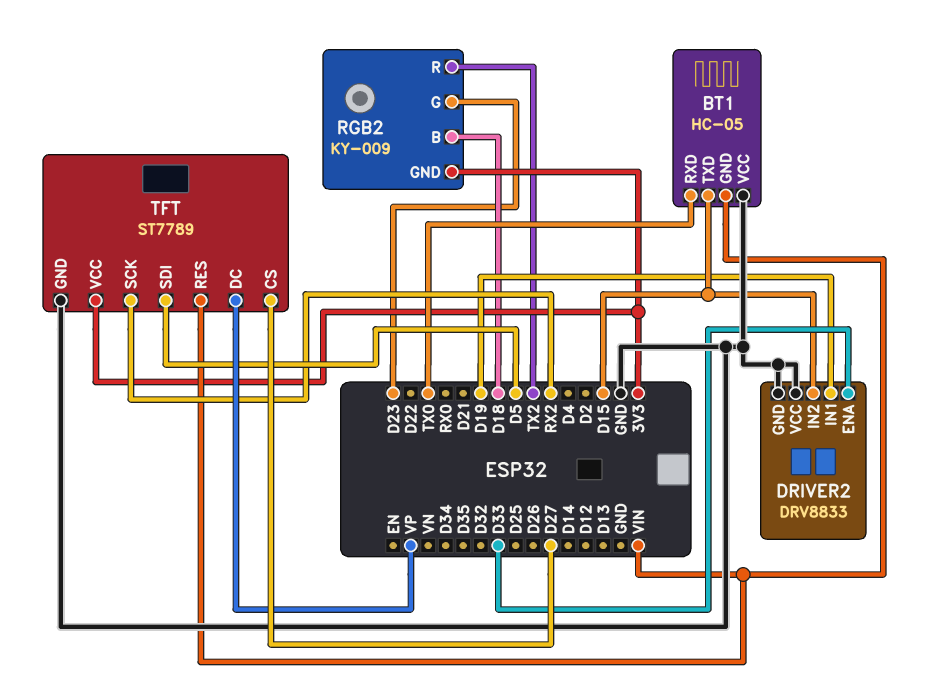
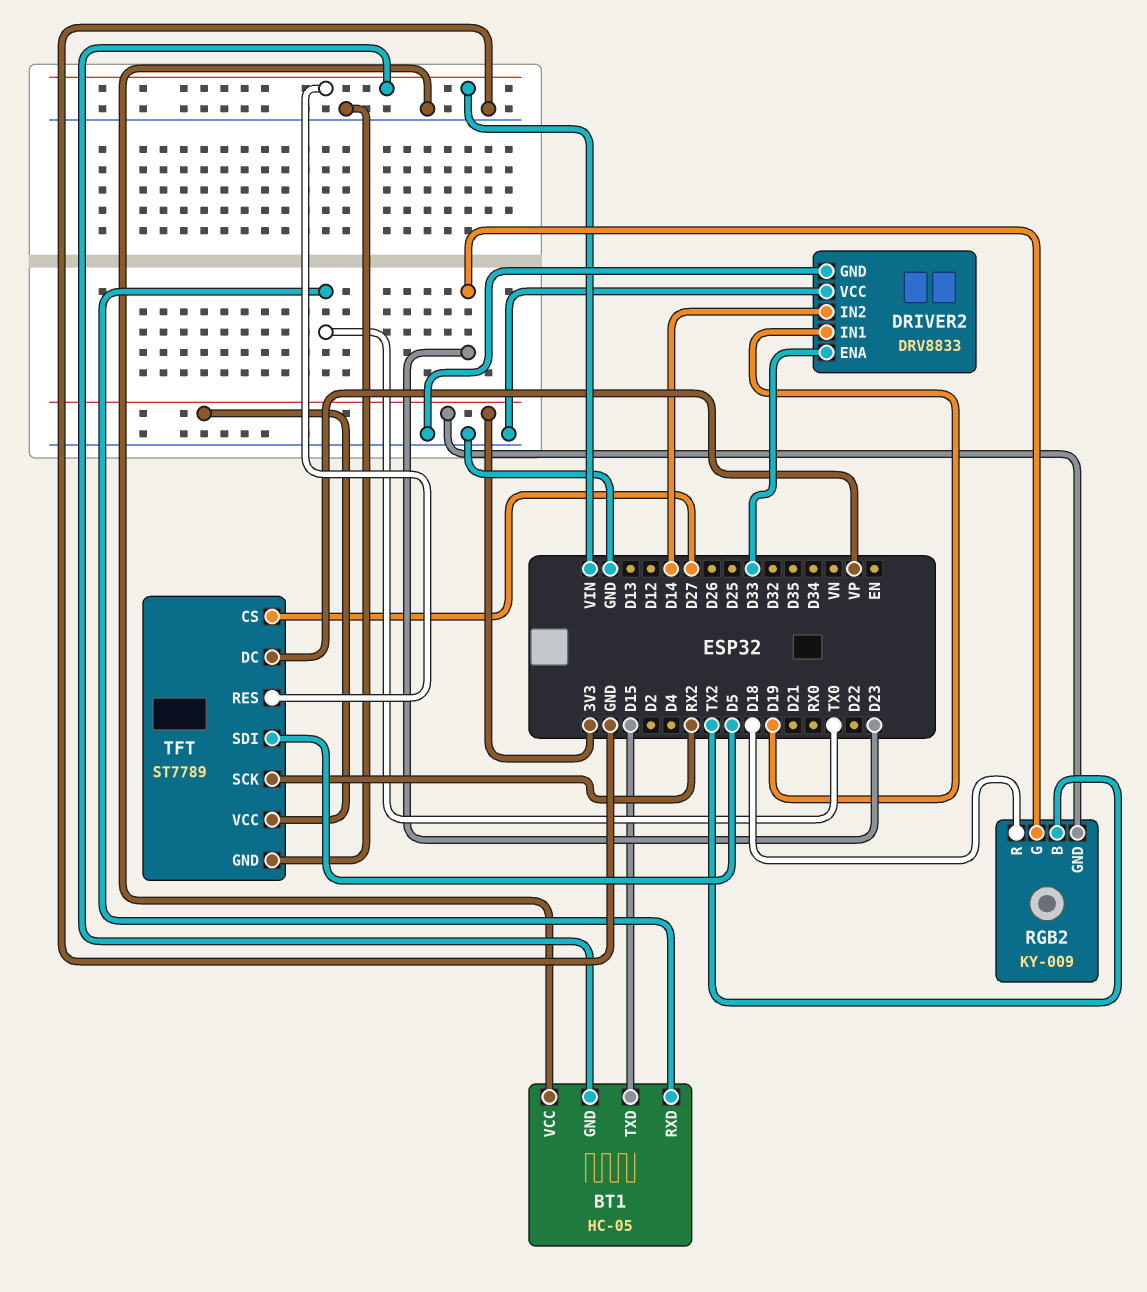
DRIVER2 pin IN2: D15 -> D14
RGB2 pin B: D18 -> TX2
RGB2 pin R: TX2 -> D18

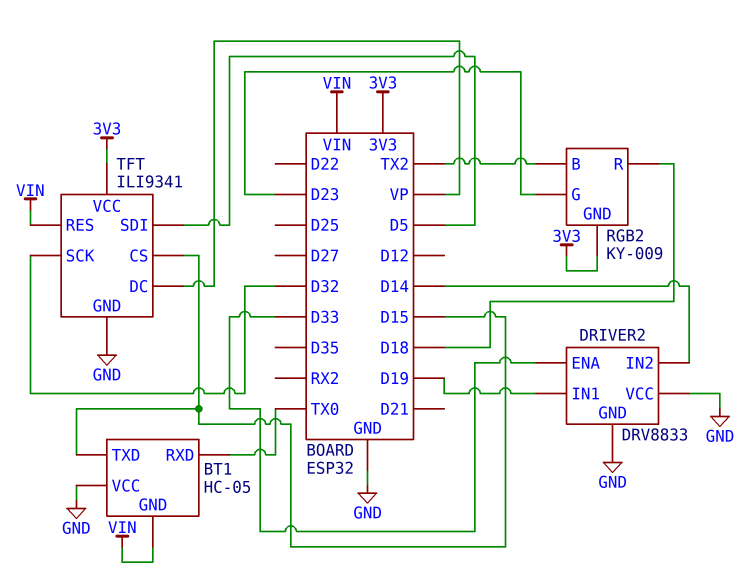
TFT: ST7789 -> ILI9341
TFT pin CS: D27 -> D15
TFT pin SCK: RX2 -> D32

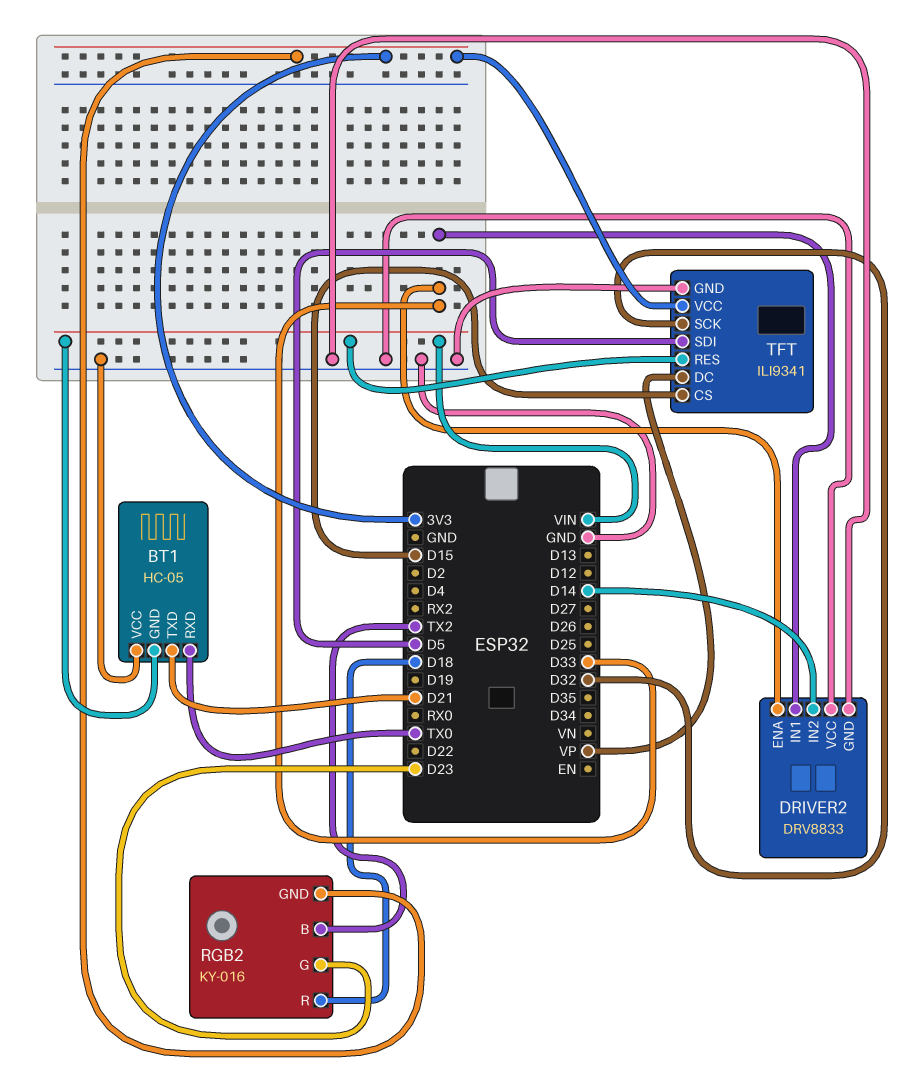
BT1 pin TXD: D15 -> D21
DRIVER2 pin IN1: D19 -> D33
RGB2: KY-009 -> KY-016

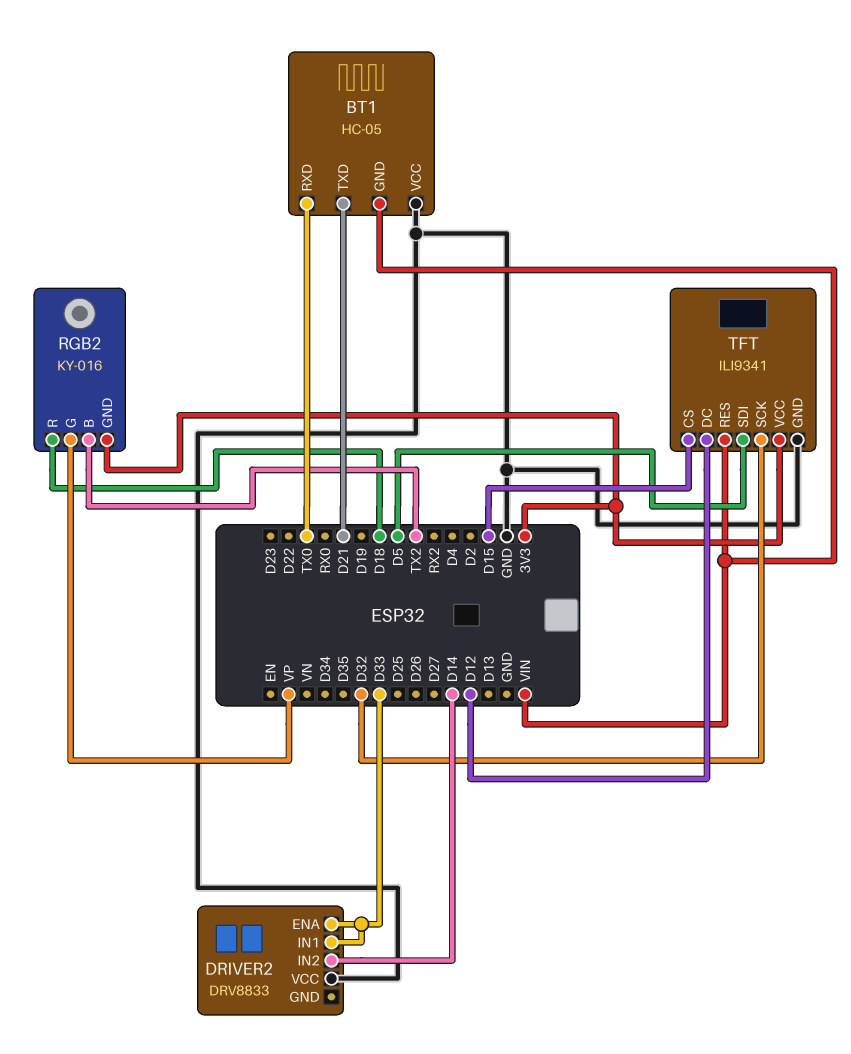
DRIVER2 pin GND: GND -> none
RGB2 pin G: D23 -> VP
TFT pin DC: VP -> D12

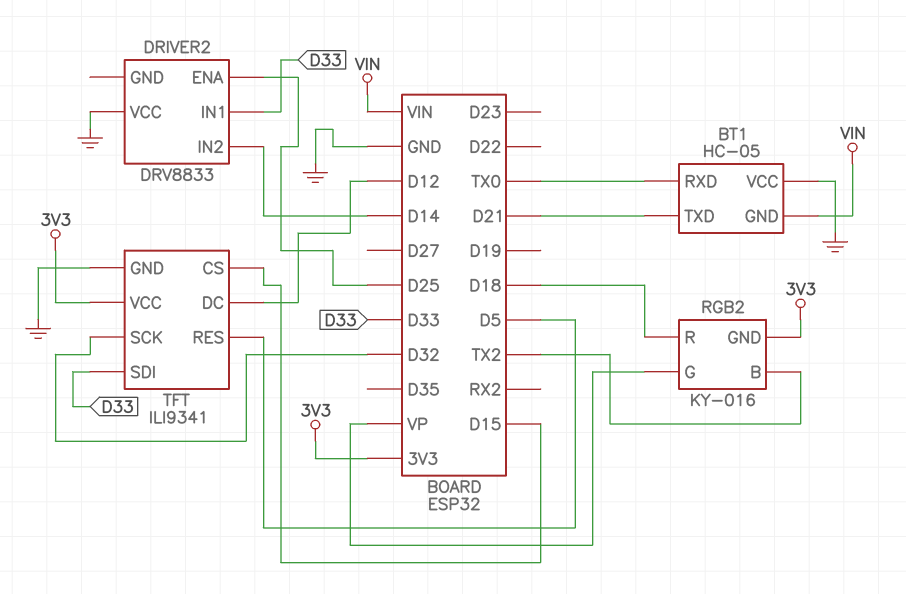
DRIVER2 pin ENA: D33 -> D25
TFT pin RES: VIN -> D5
TFT pin SDI: D5 -> D33

